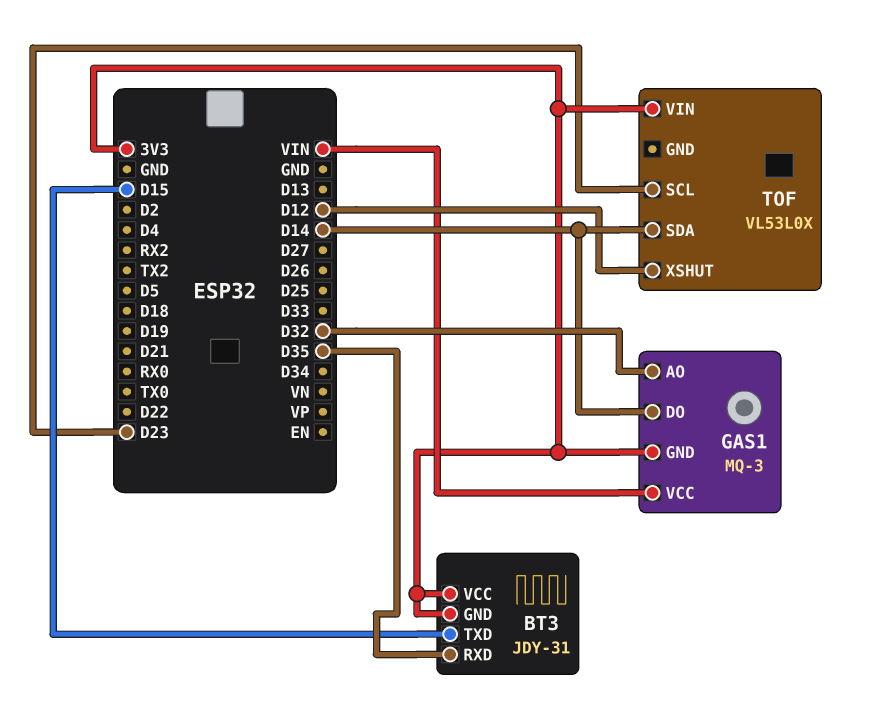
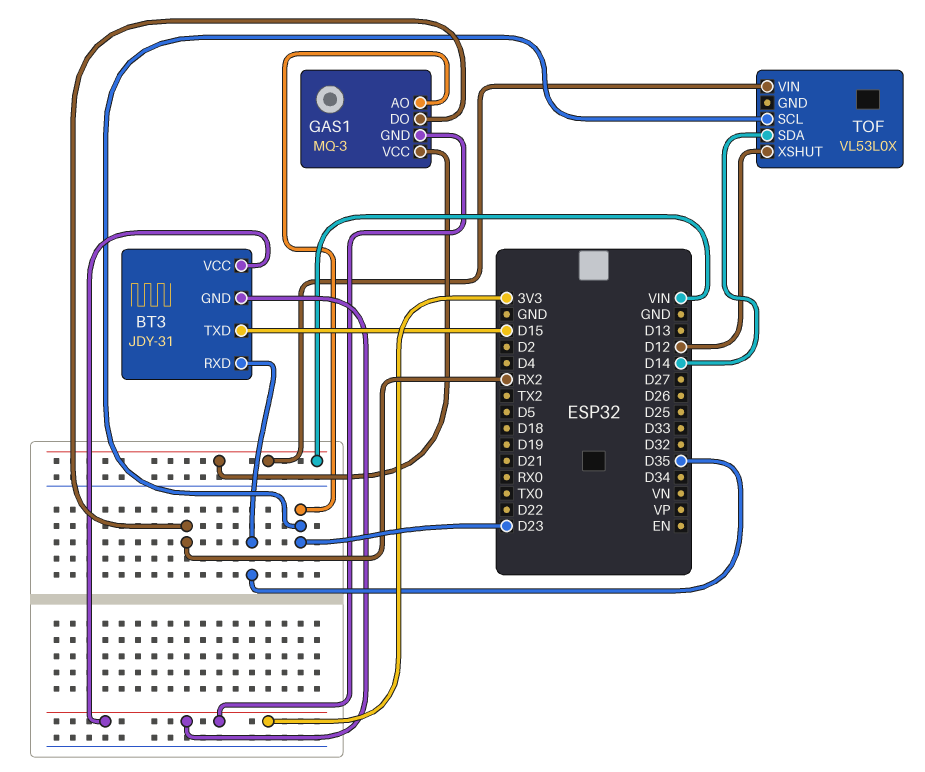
GAS1 pin AO: D32 -> D23
GAS1 pin DO: D14 -> RX2
TOF pin VIN: 3V3 -> VIN

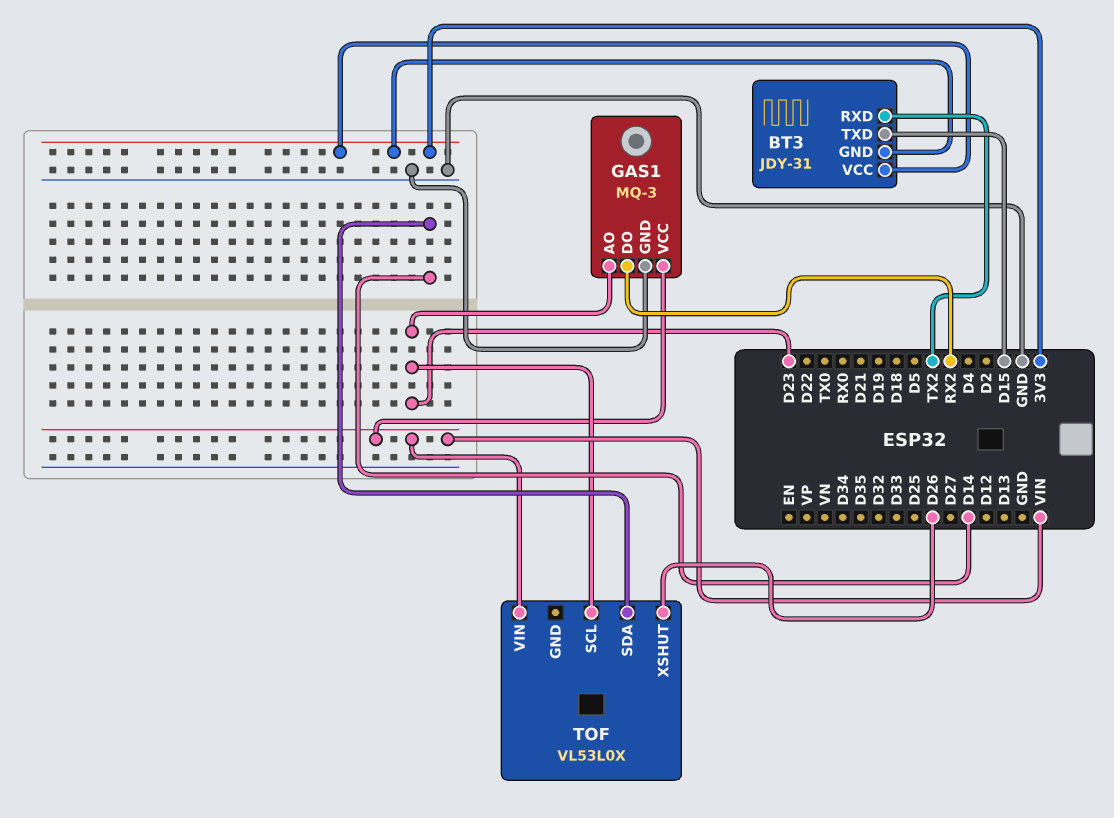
BT3 pin RXD: D35 -> TX2
GAS1 pin GND: 3V3 -> GND
TOF pin XSHUT: D12 -> D26

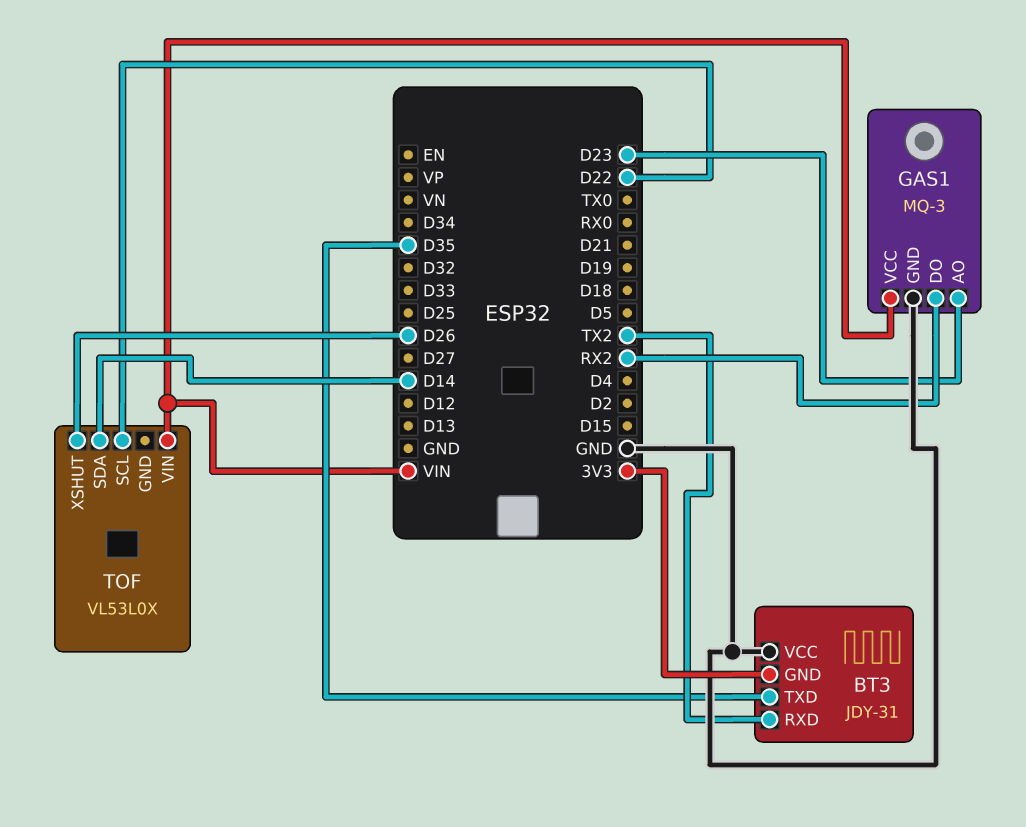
BT3 pin TXD: D15 -> D35
BT3 pin VCC: 3V3 -> GND
TOF pin SCL: D23 -> D22

